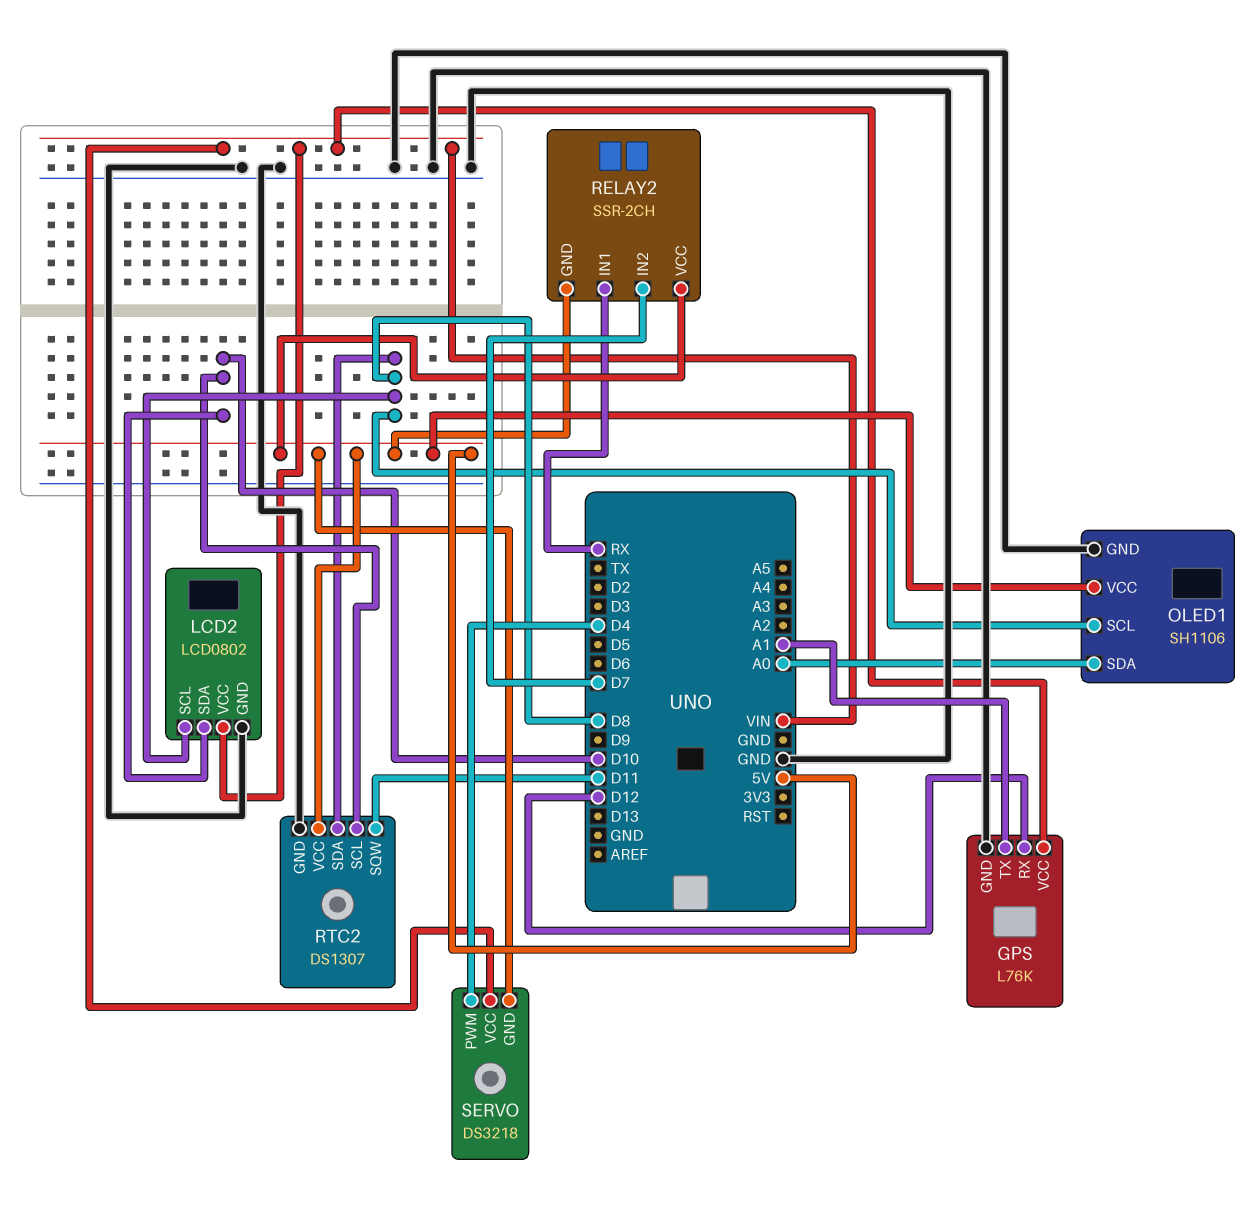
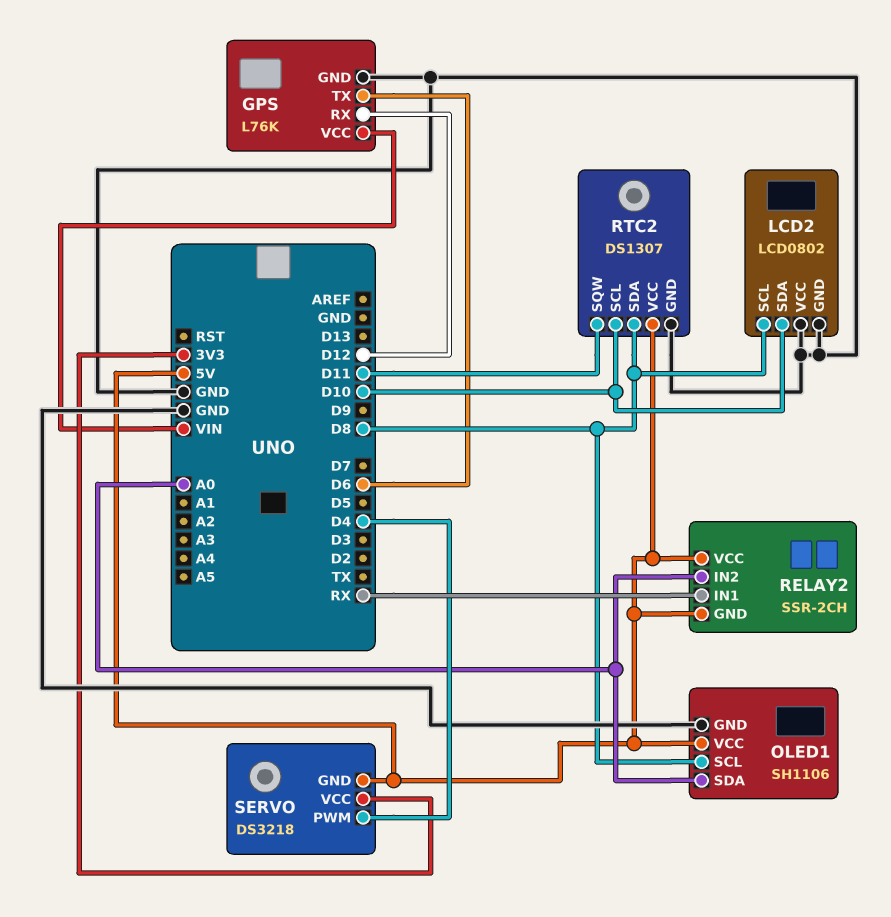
GPS pin TX: A1 -> D6
LCD2 pin VCC: VIN -> GND
RELAY2 pin IN2: D7 -> A0
SERVO pin VCC: VIN -> 3V3

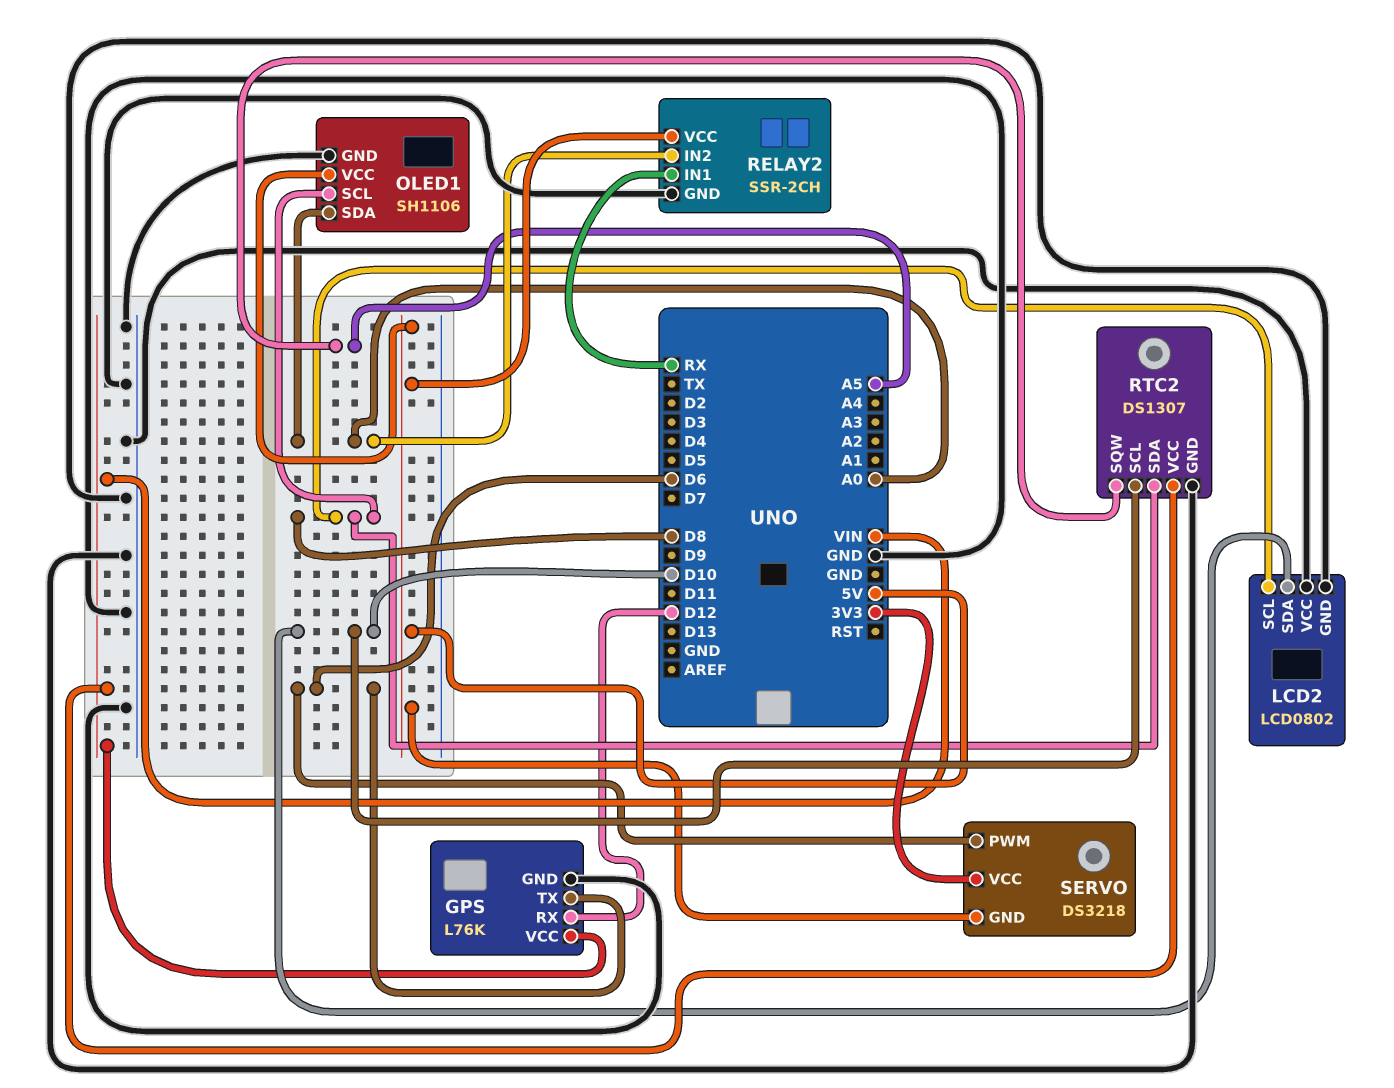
RELAY2 pin GND: 5V -> GND
RTC2 pin SQW: D11 -> A5
RTC2 pin VCC: 5V -> VIN
SERVO pin PWM: D4 -> D6

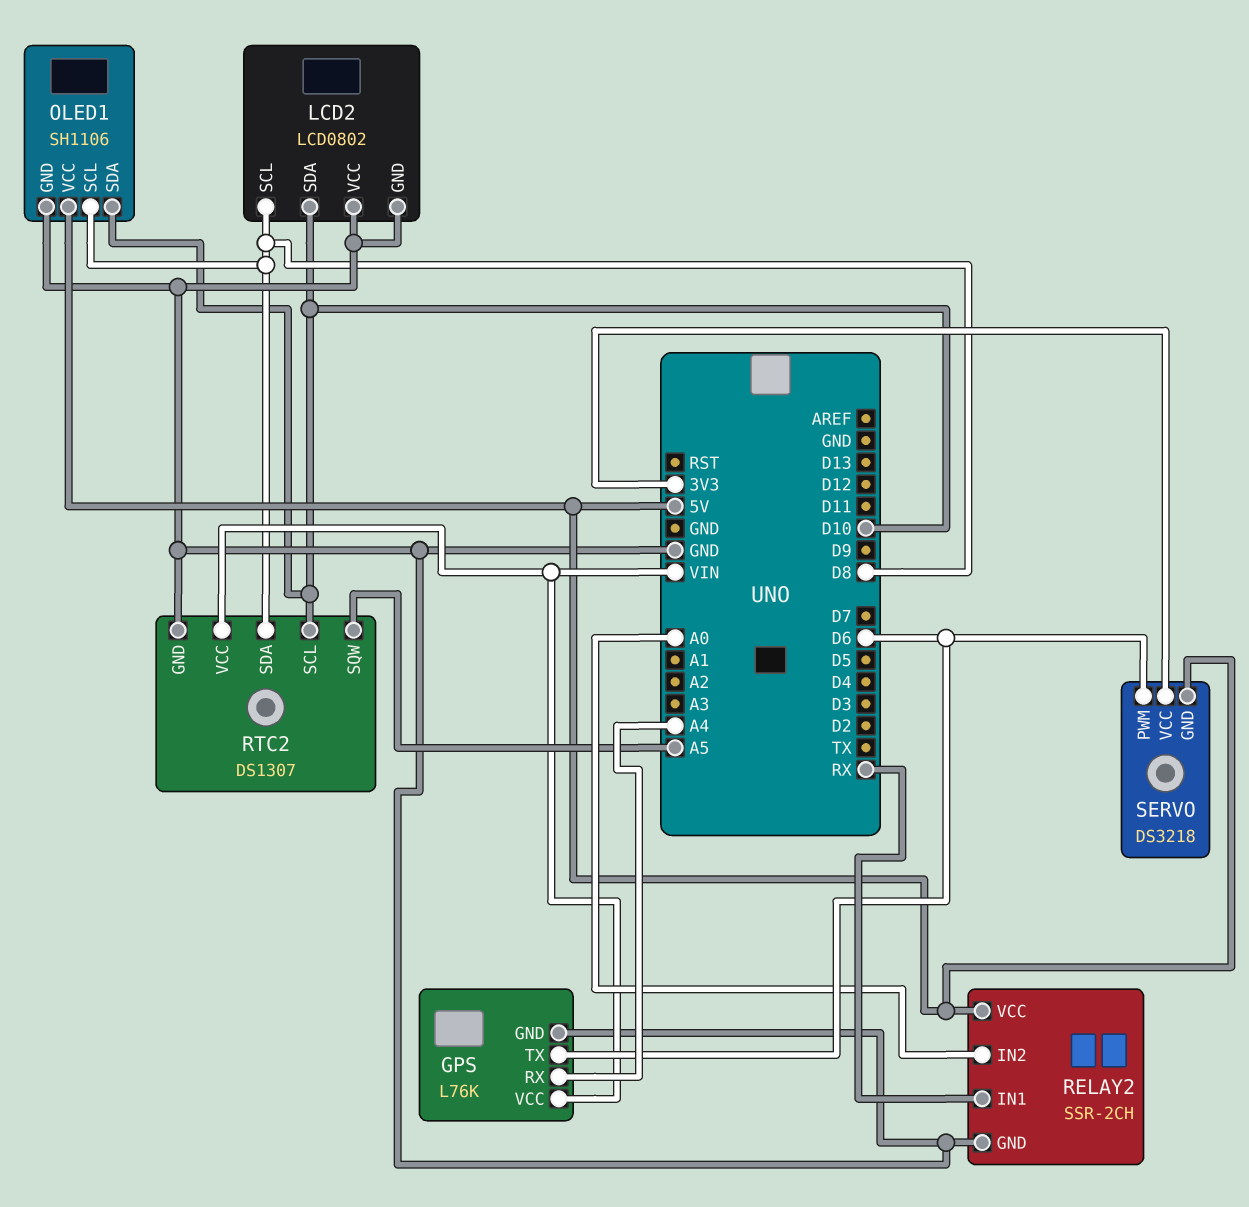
GPS pin RX: D12 -> A4
OLED1 pin SDA: A0 -> D10

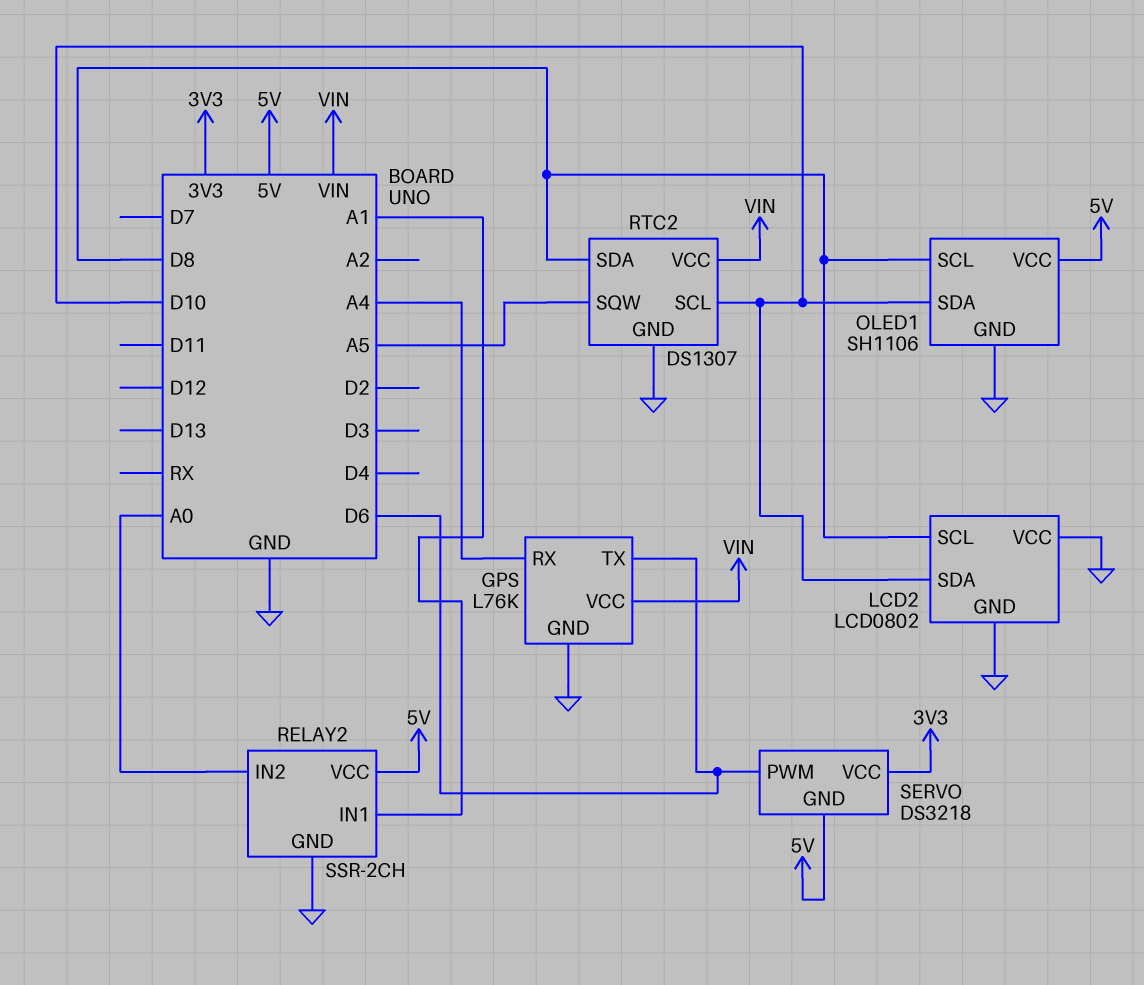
RELAY2 pin IN1: RX -> A1

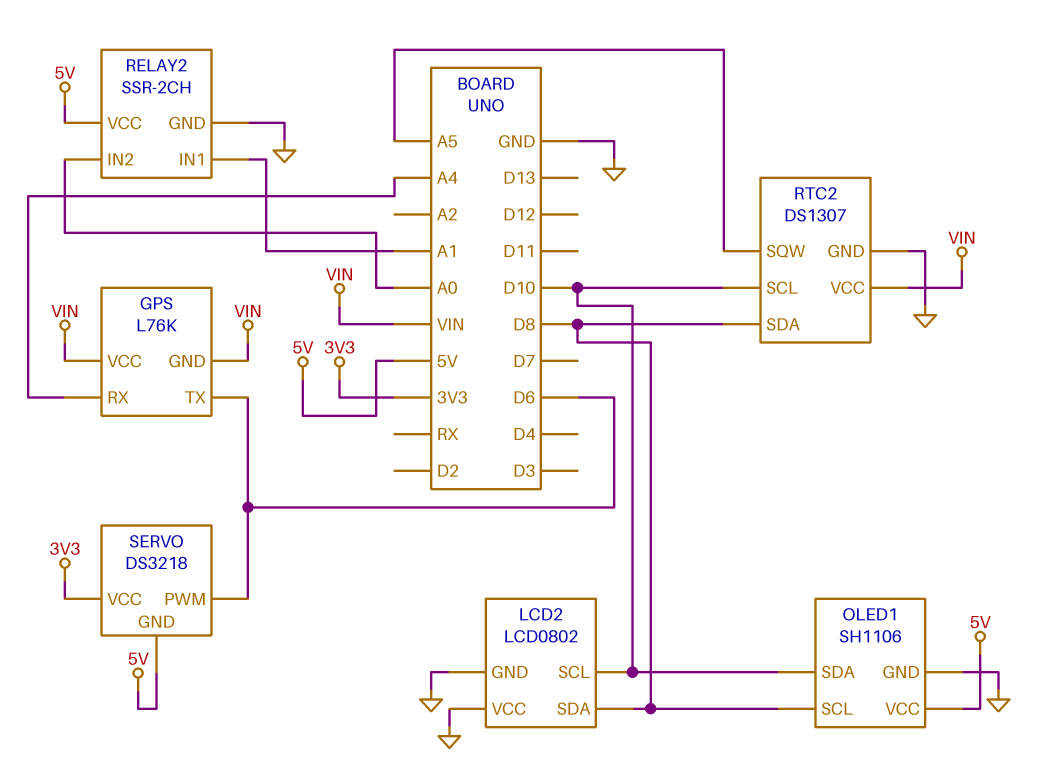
GPS pin GND: GND -> VIN
LCD2 pin SCL: D8 -> D10
LCD2 pin SDA: D10 -> D8

